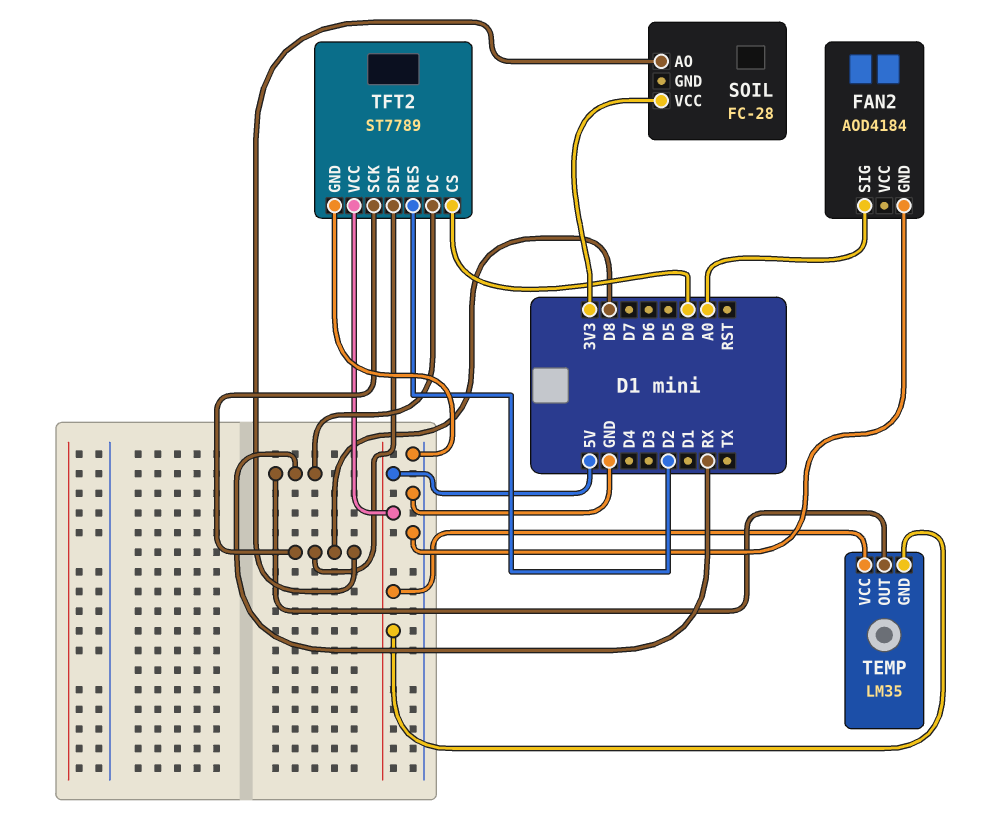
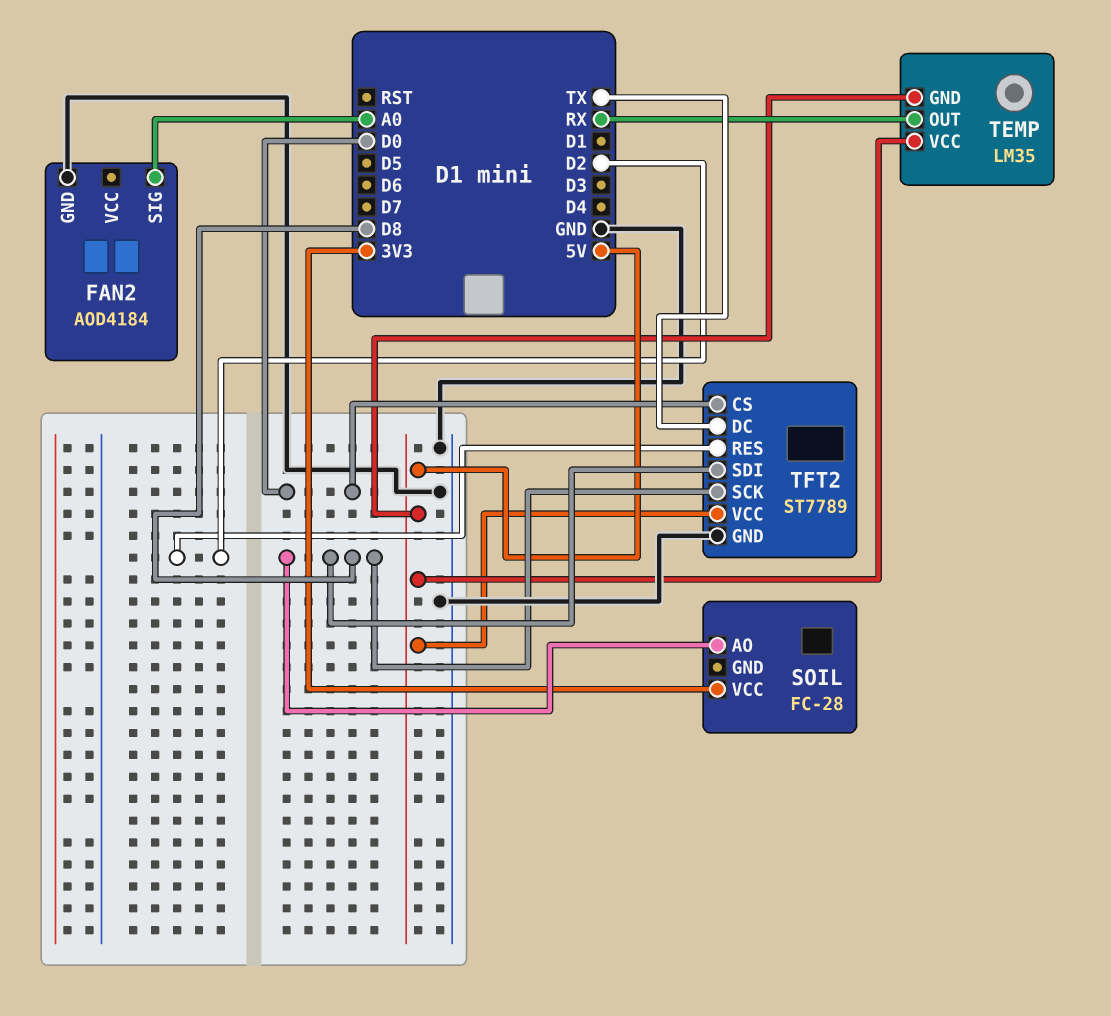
TFT2 pin DC: RX -> TX

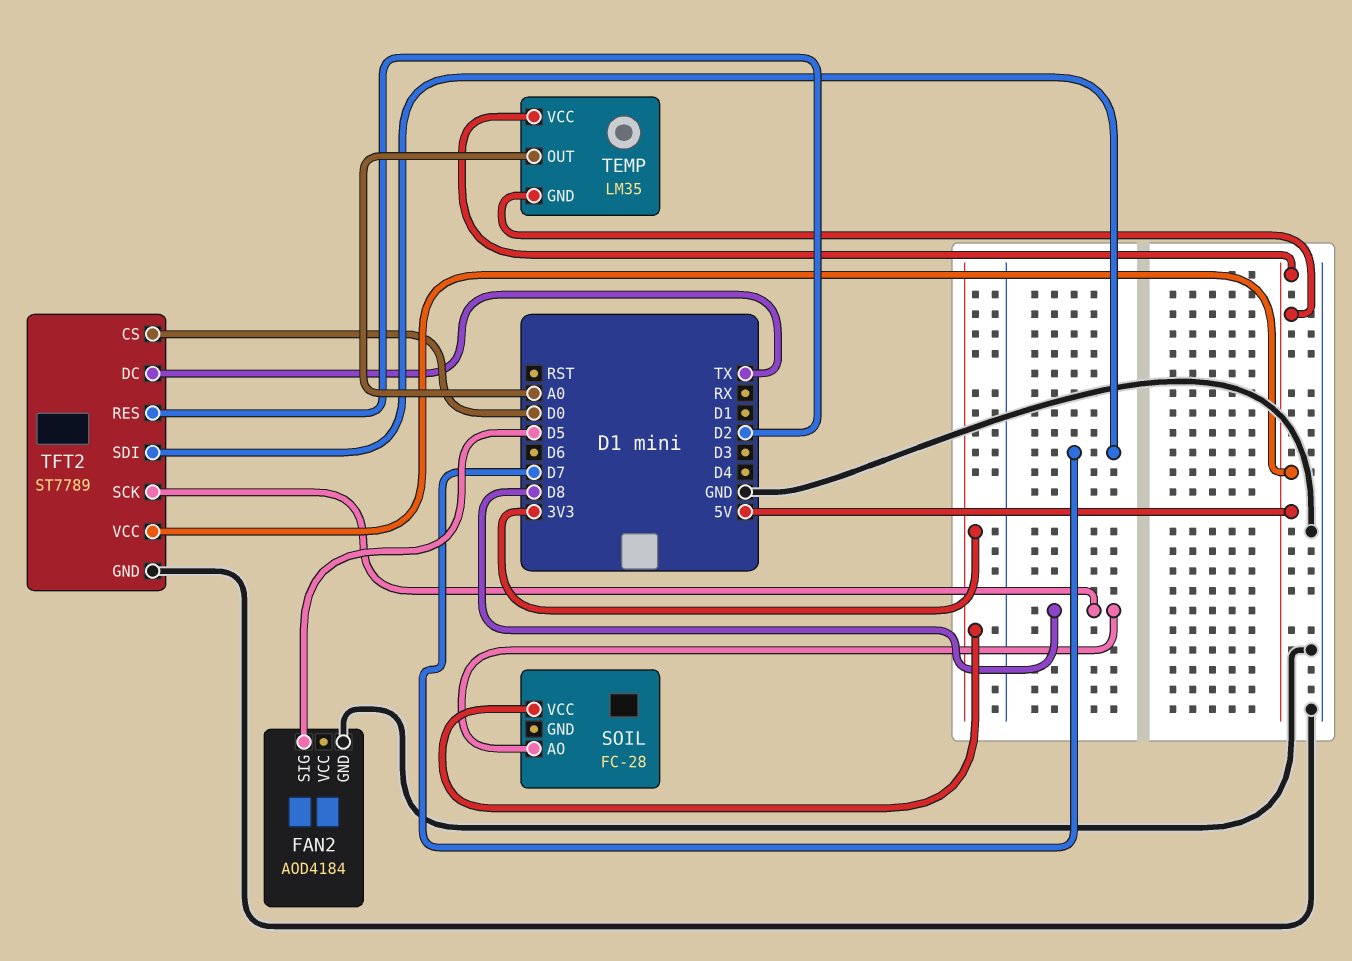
FAN2 pin SIG: A0 -> D5
TEMP pin OUT: RX -> A0
TFT2 pin SDI: D8 -> D7

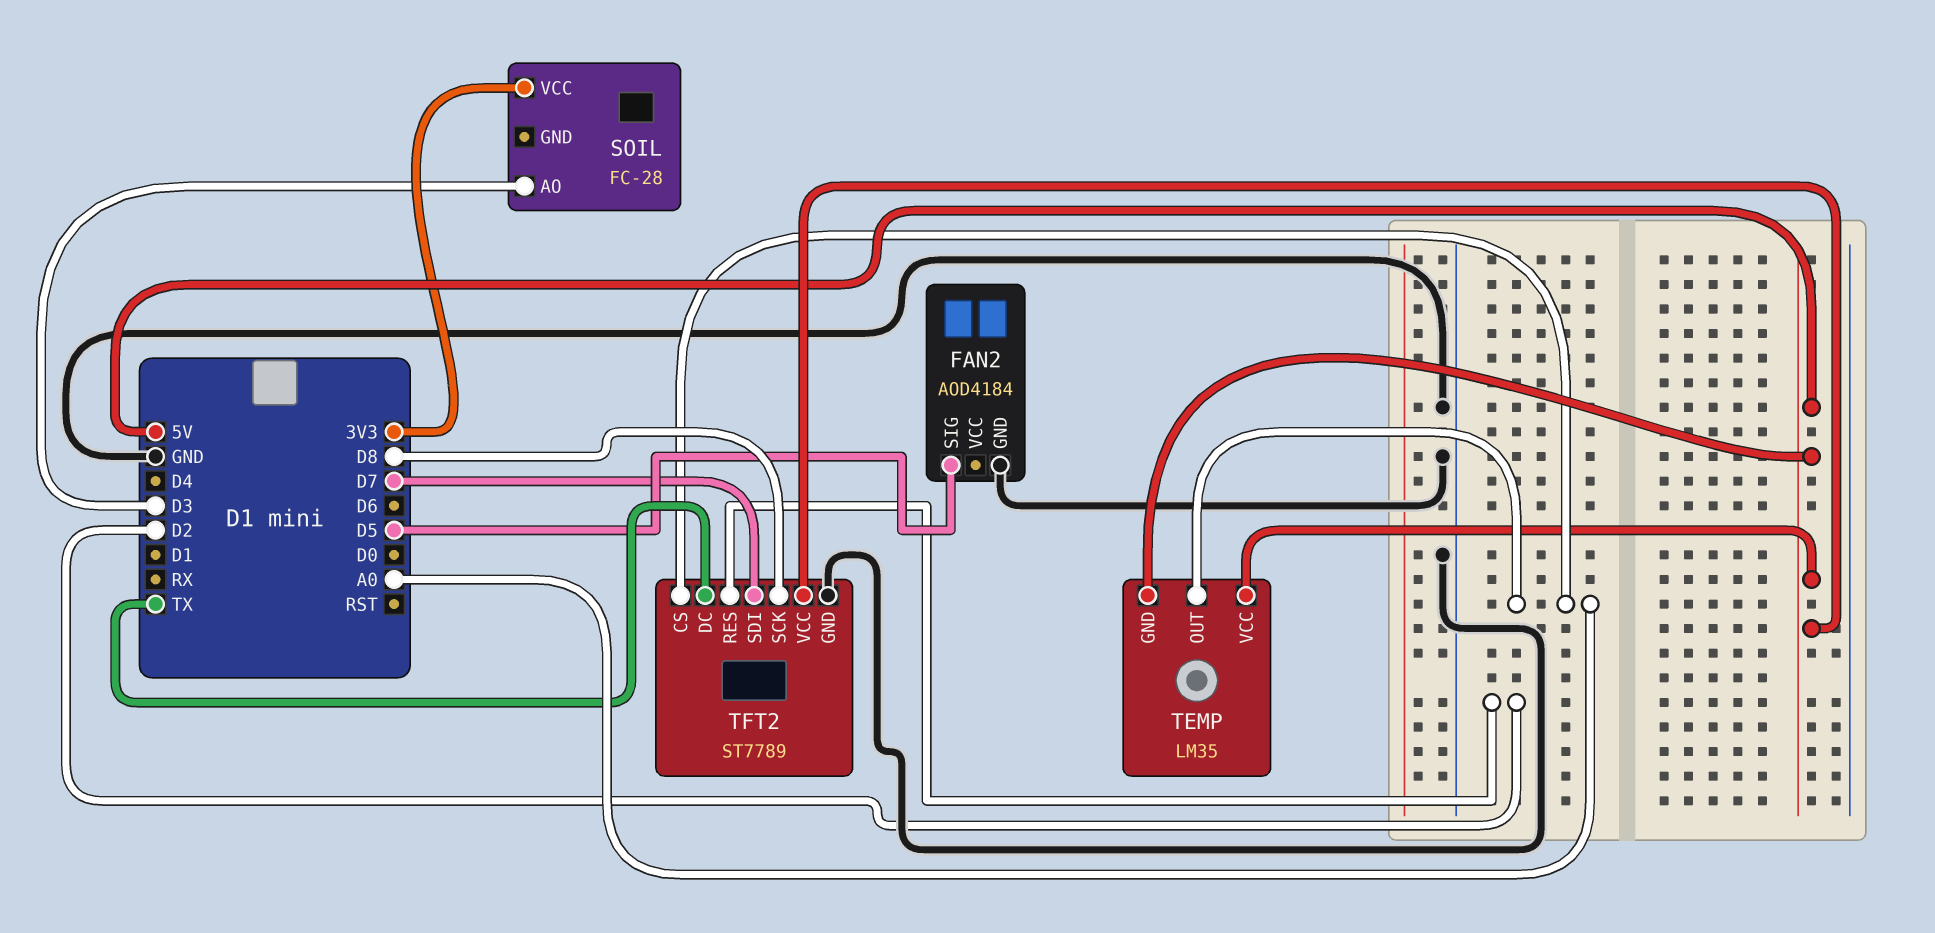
SOIL pin AO: D8 -> D3
TFT2 pin CS: D0 -> A0

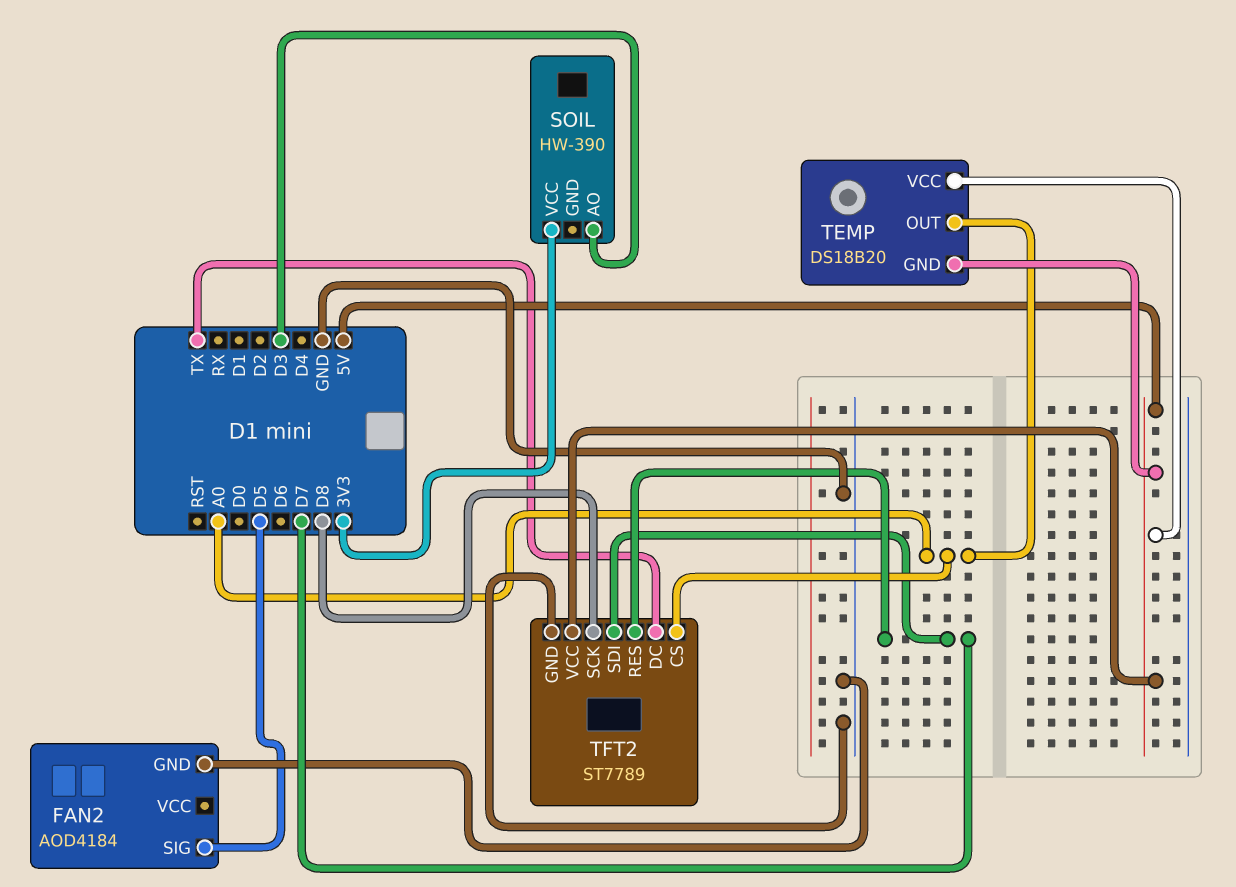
SOIL: FC-28 -> HW-390
TEMP: LM35 -> DS18B20
TFT2 pin RES: D2 -> D7

